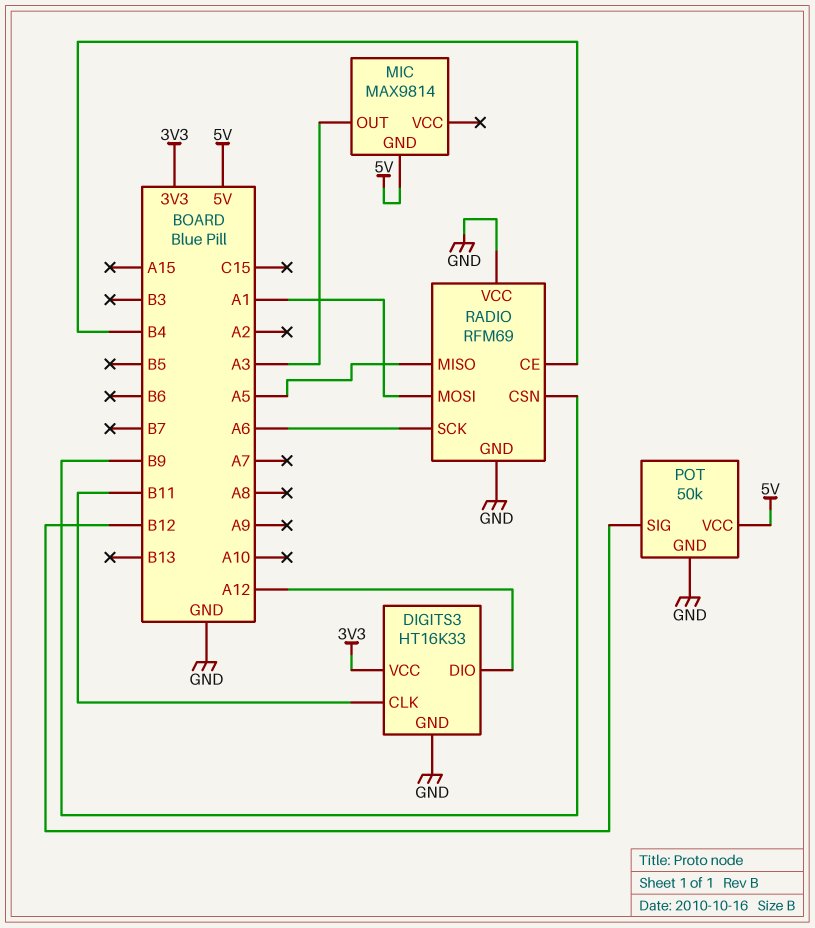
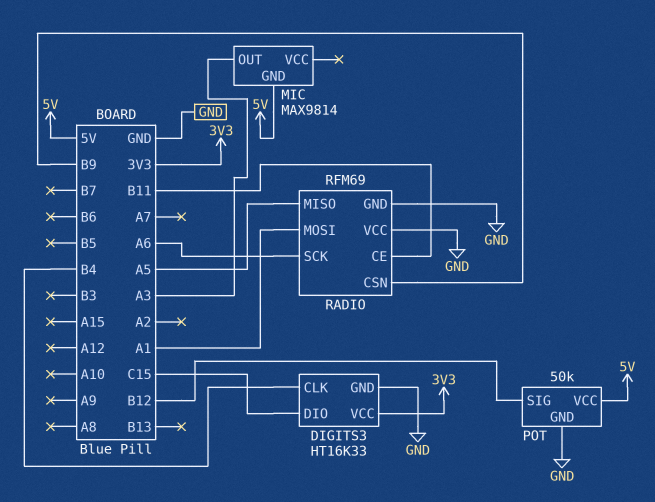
DIGITS3 pin CLK: B11 -> B4
DIGITS3 pin DIO: A12 -> C15
RADIO pin CE: B4 -> B11

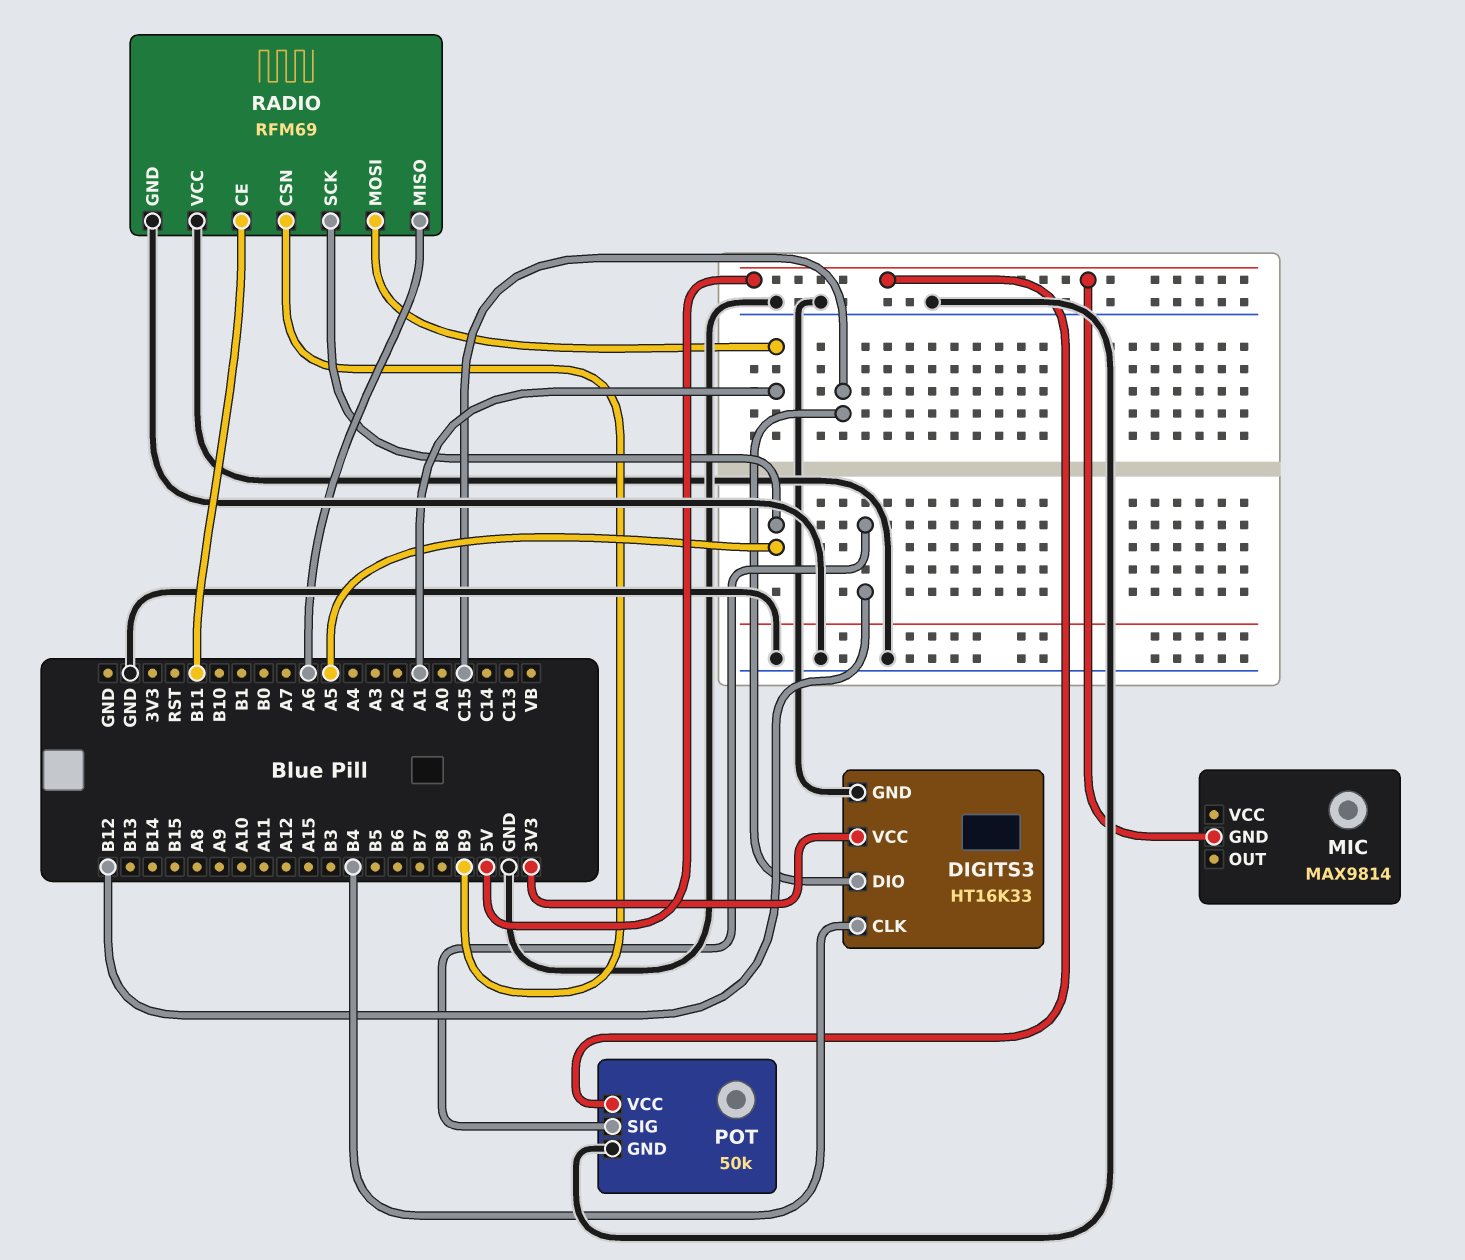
MIC pin OUT: A3 -> none
RADIO pin MISO: A5 -> A6
RADIO pin SCK: A6 -> A5

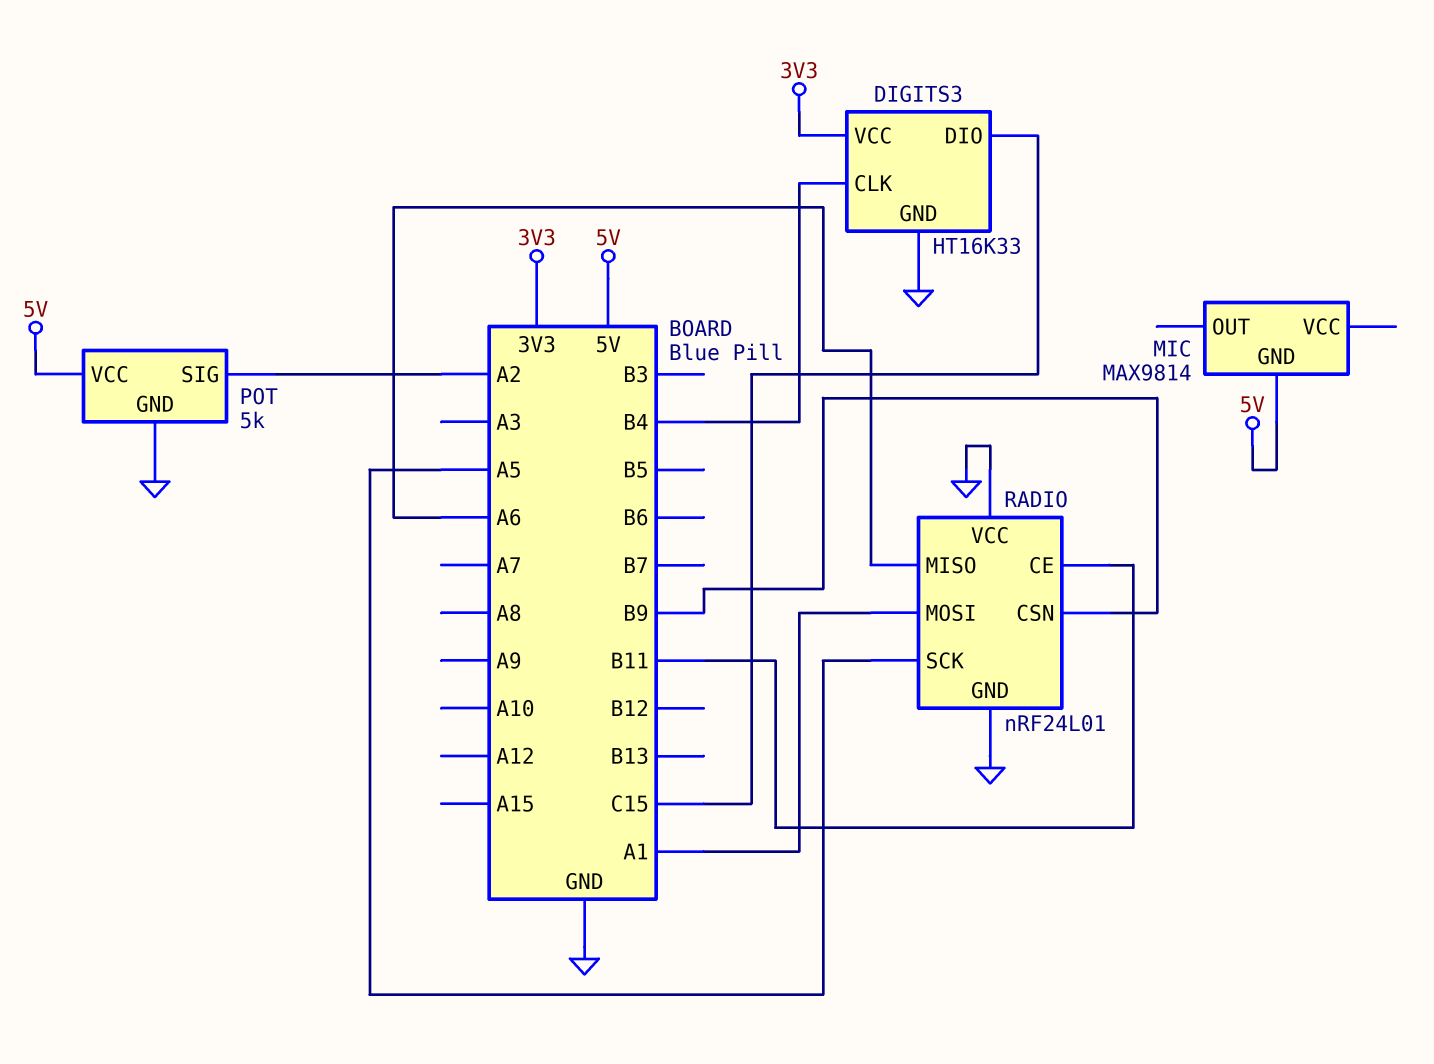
POT: 50k -> 5k
POT pin SIG: B12 -> A2
RADIO: RFM69 -> nRF24L01

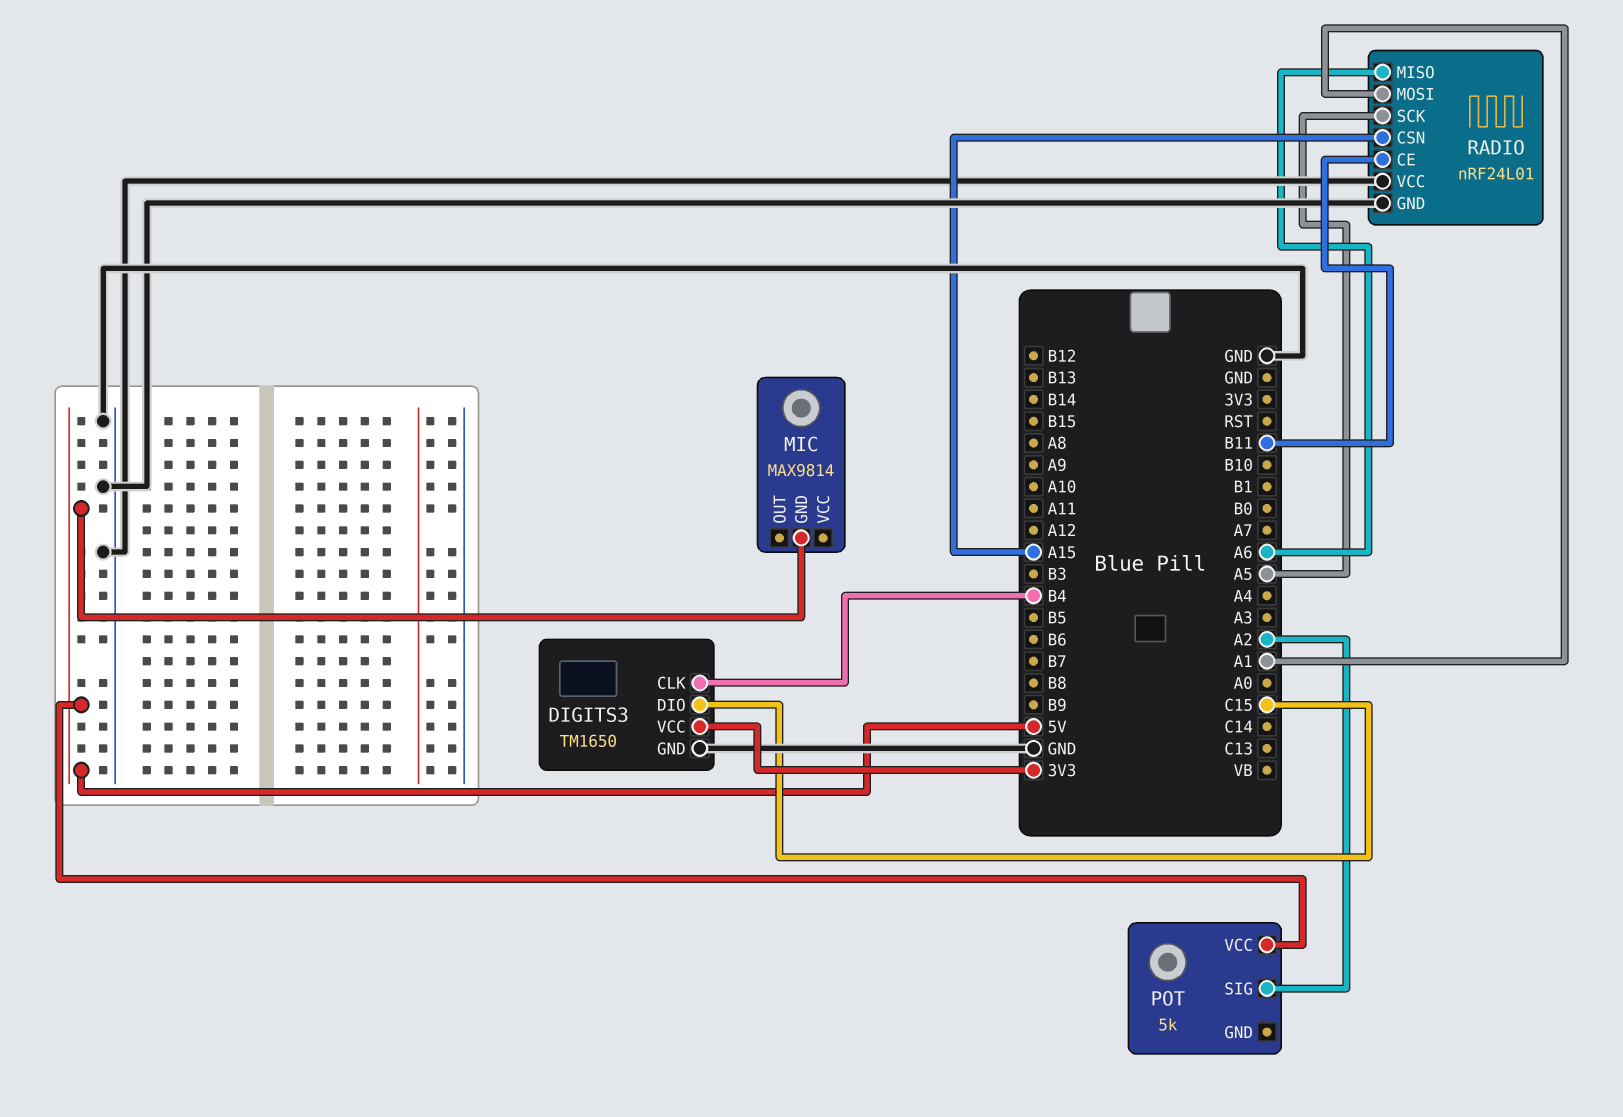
DIGITS3: HT16K33 -> TM1650
POT pin GND: GND -> none
RADIO pin CSN: B9 -> A15

